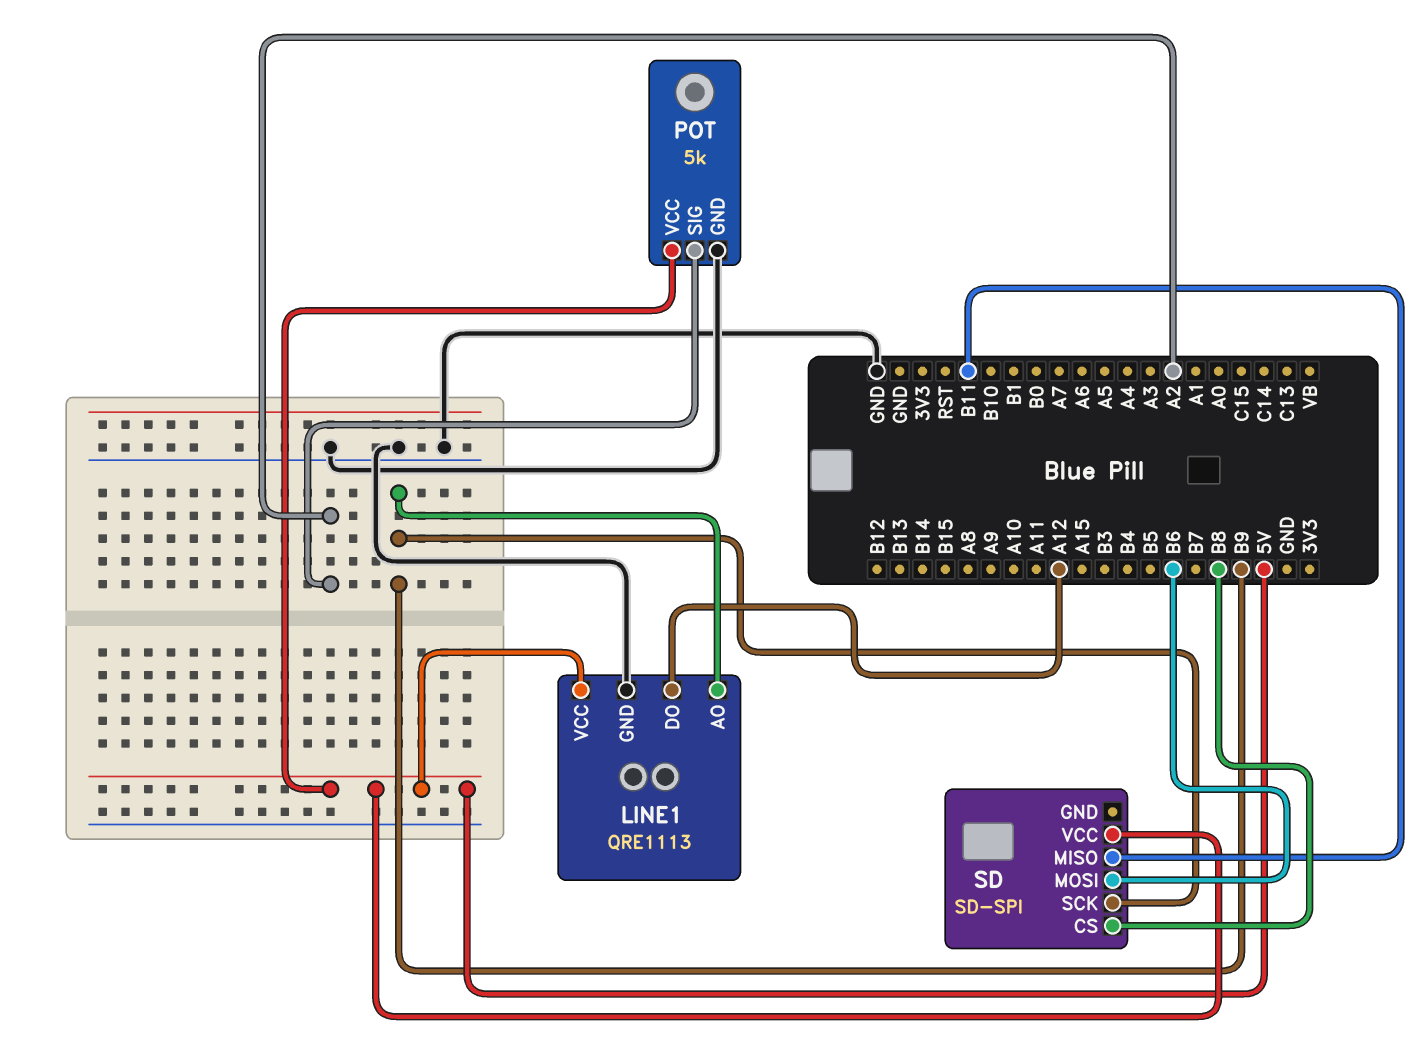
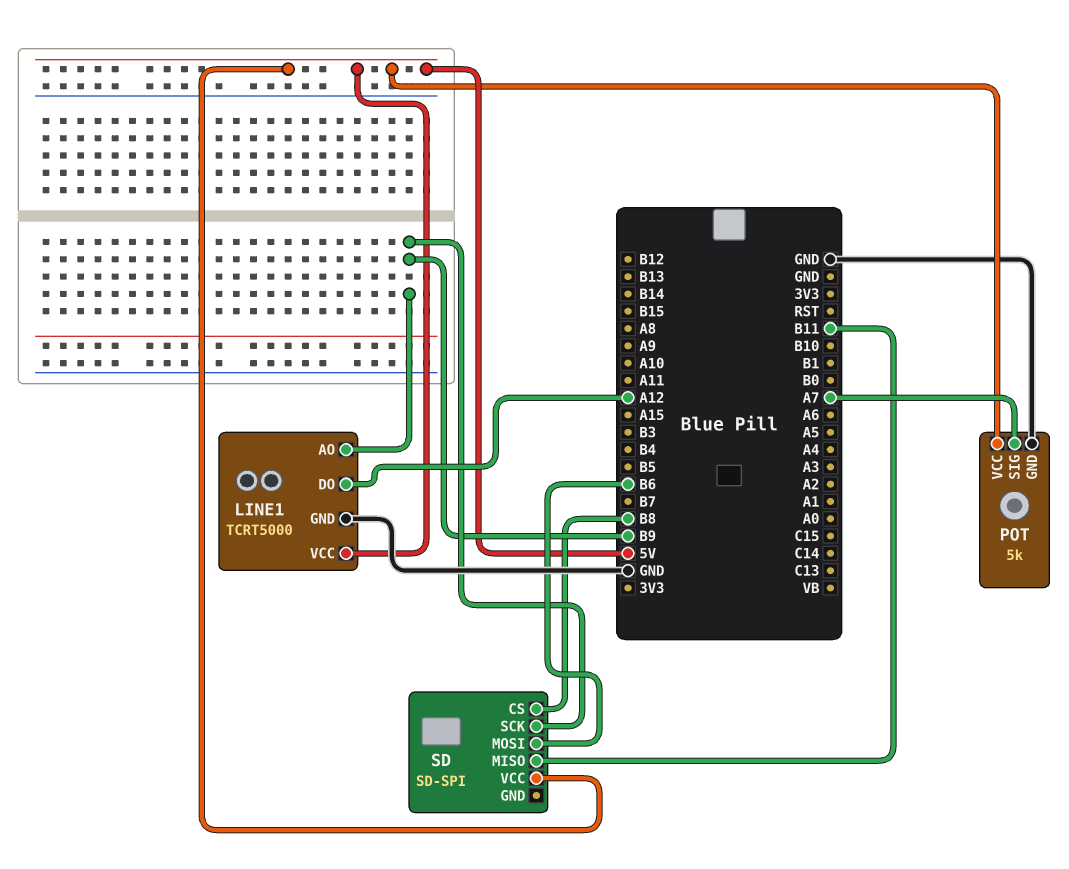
LINE1: QRE1113 -> TCRT5000
POT pin SIG: A2 -> A7

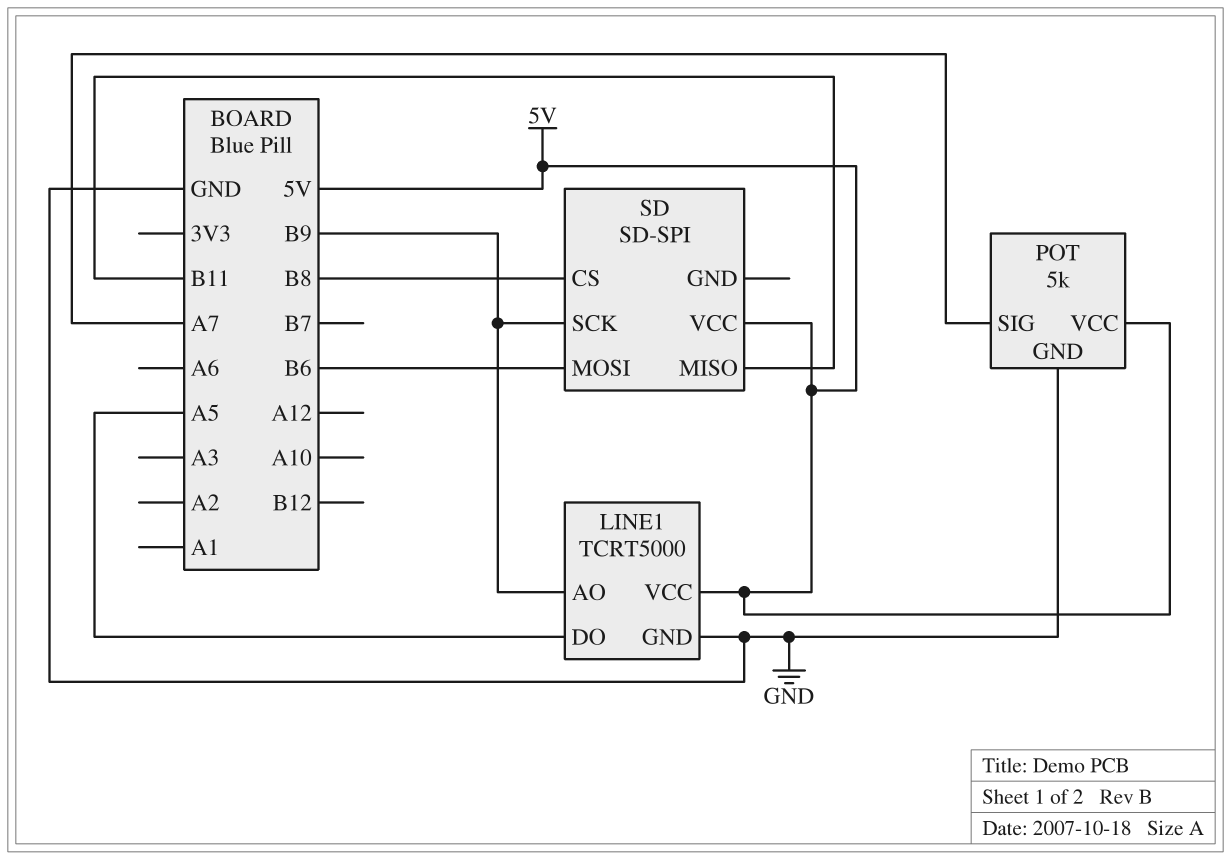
LINE1 pin DO: A12 -> A5

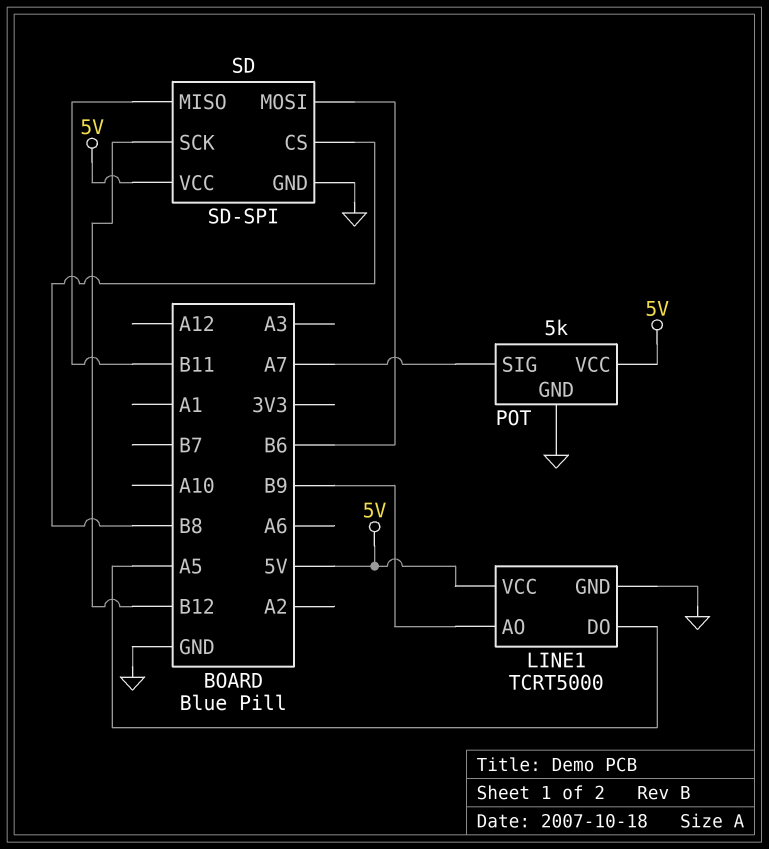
SD pin GND: none -> GND
SD pin SCK: B9 -> B12

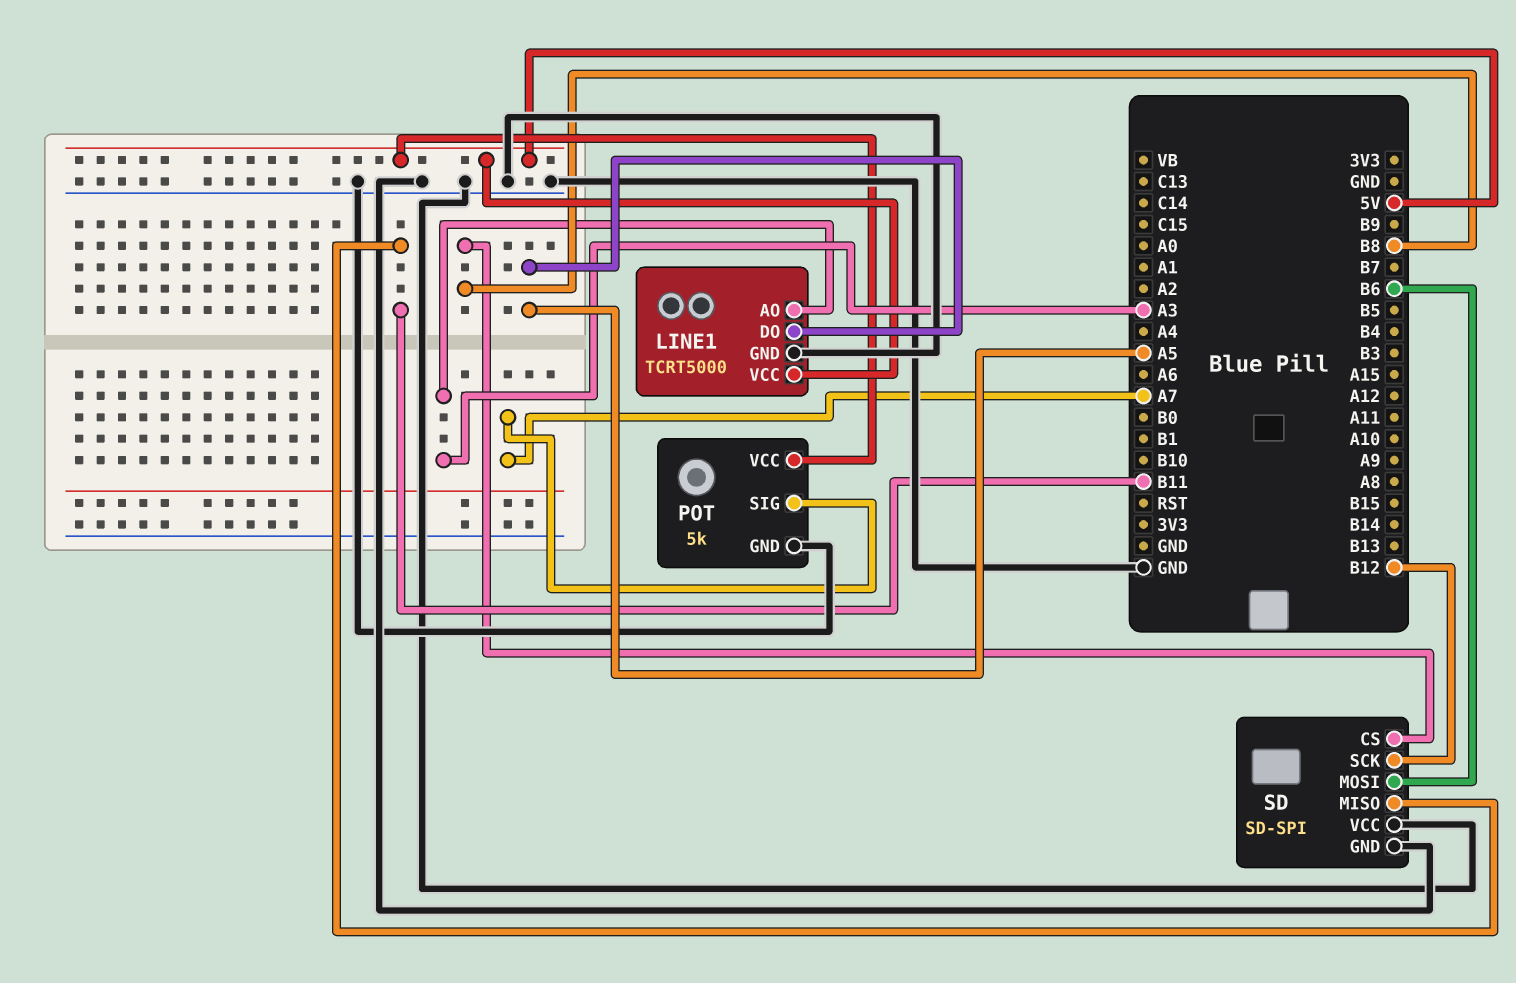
LINE1 pin AO: B9 -> A3
SD pin VCC: 5V -> GND

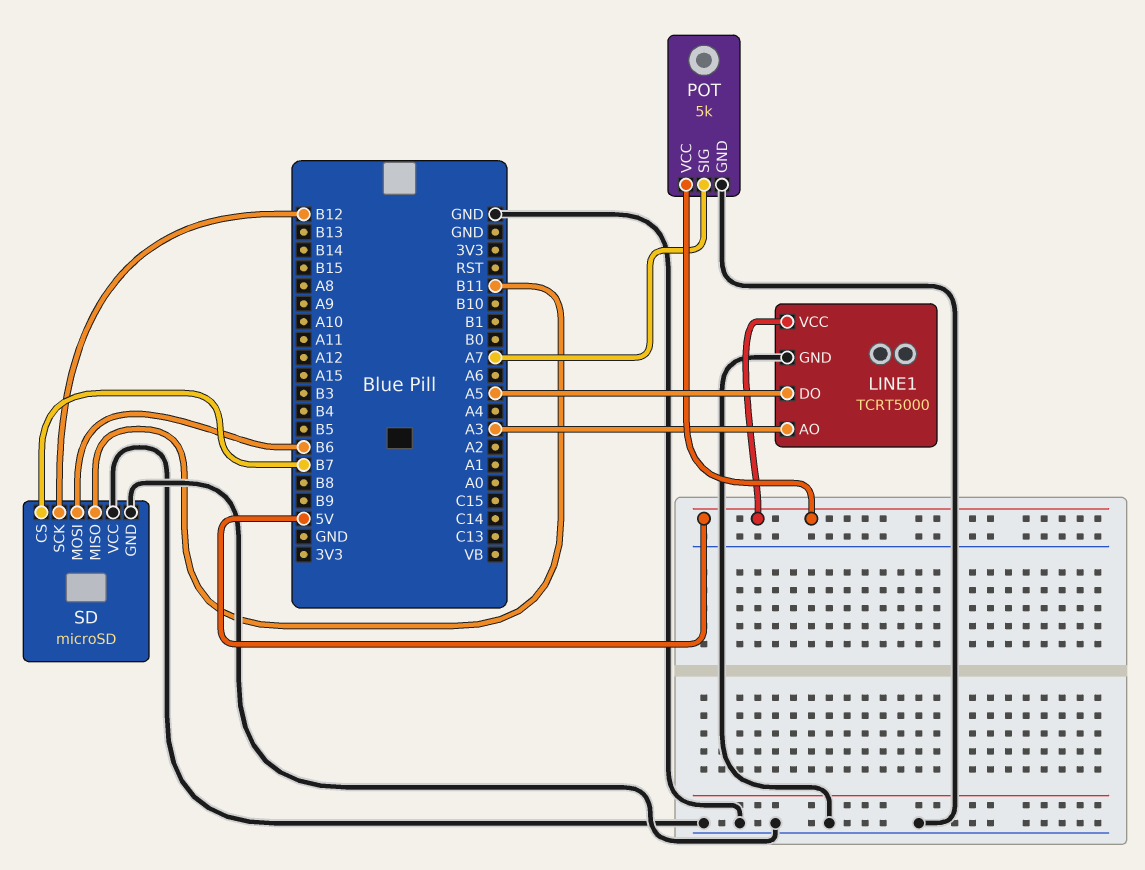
SD: SD-SPI -> microSD
SD pin CS: B8 -> B7

